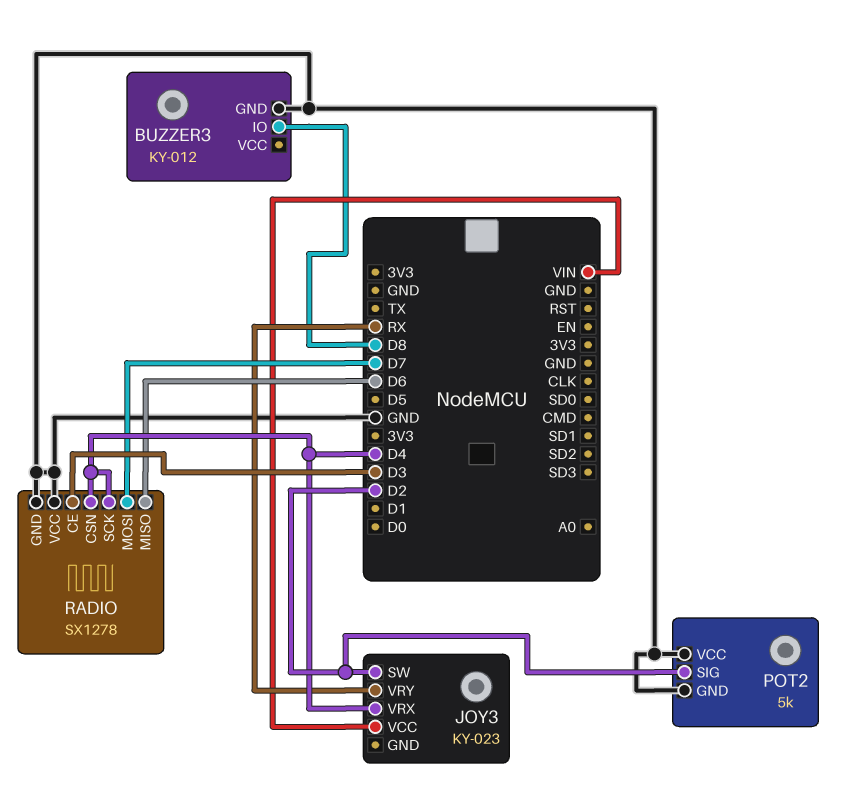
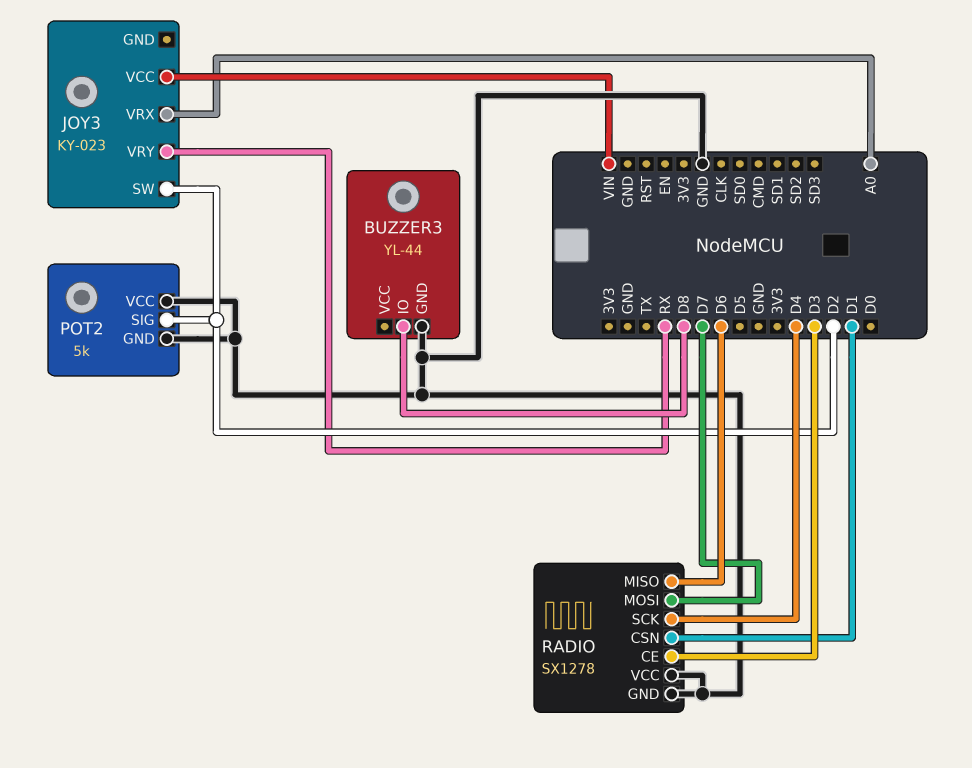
BUZZER3: KY-012 -> YL-44
JOY3 pin VRX: D4 -> A0
RADIO pin CSN: D4 -> D1

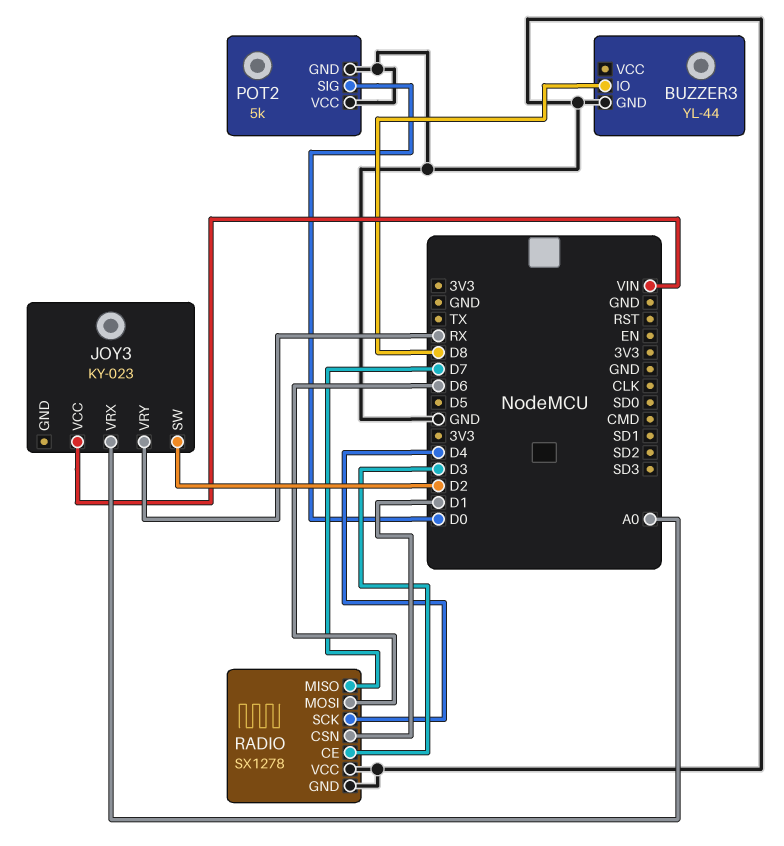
POT2 pin SIG: D2 -> D0
RADIO pin MISO: D6 -> D7
RADIO pin MOSI: D7 -> D6

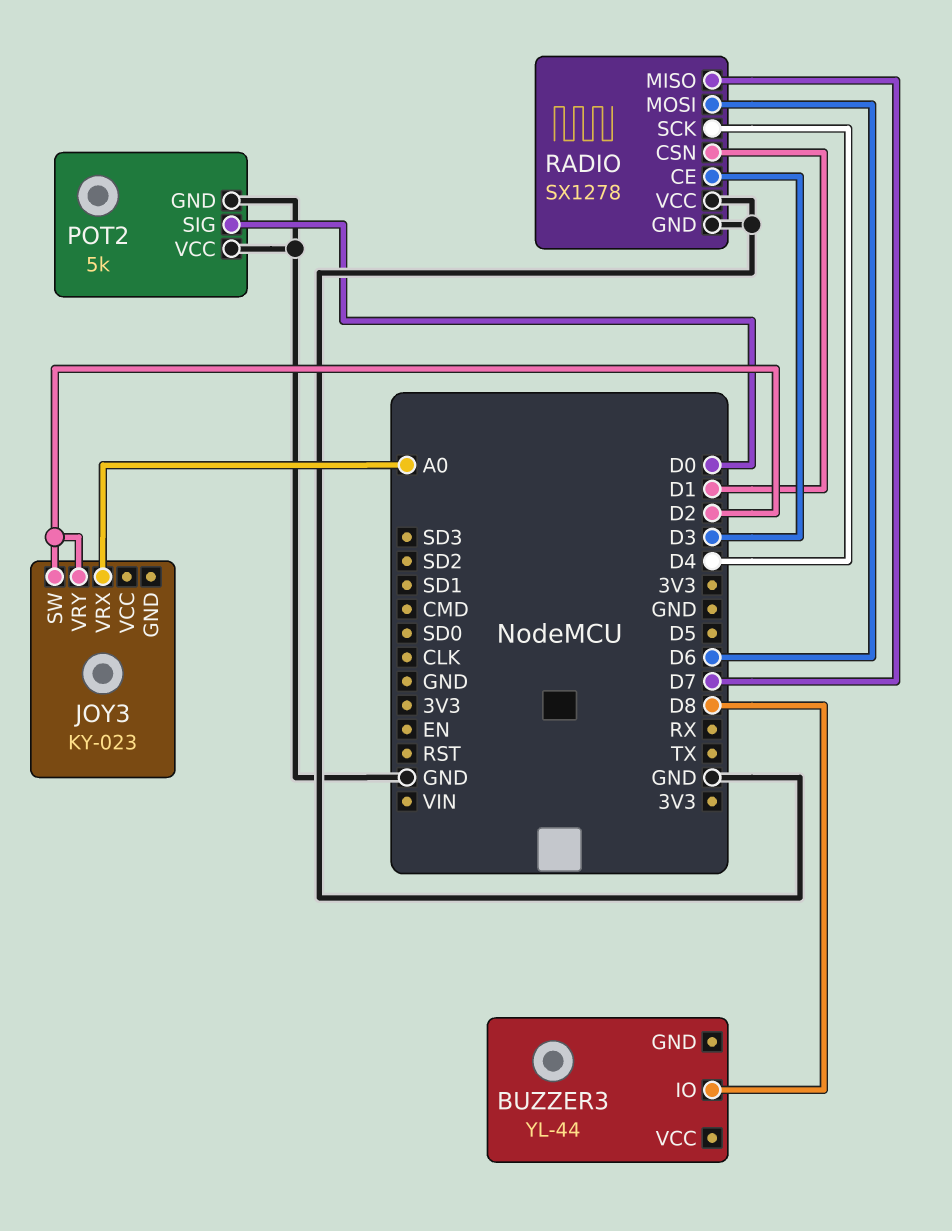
BUZZER3 pin GND: GND -> none
JOY3 pin VCC: VIN -> none
JOY3 pin VRY: RX -> D2

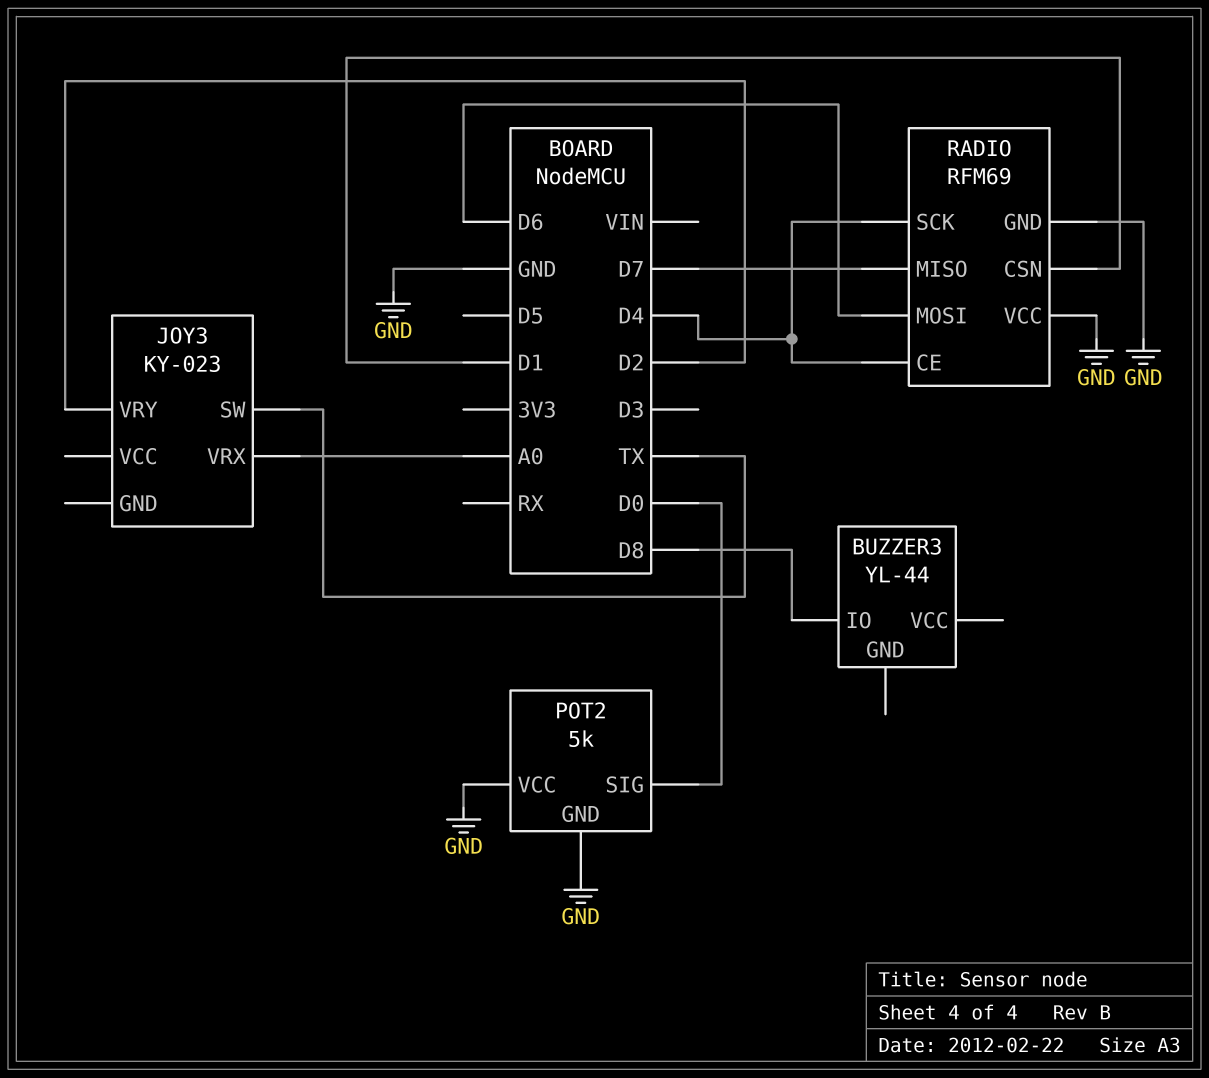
JOY3 pin SW: D2 -> TX
RADIO: SX1278 -> RFM69
RADIO pin CE: D3 -> D4

